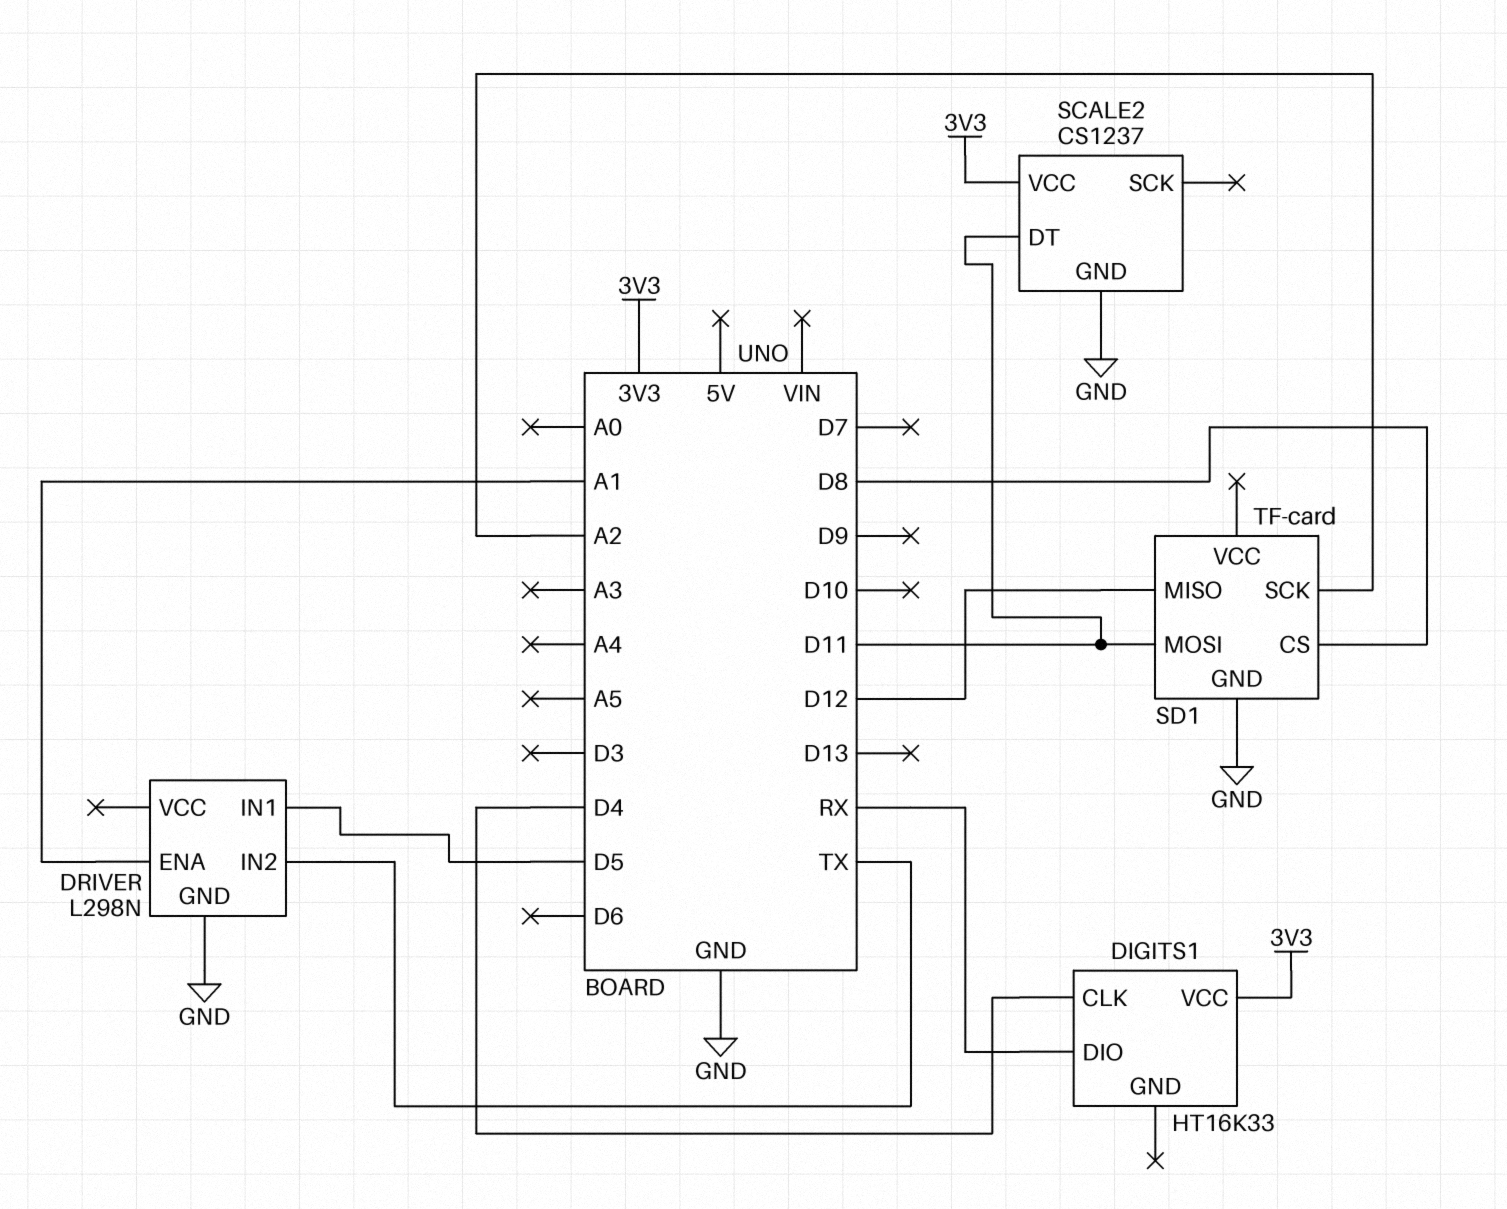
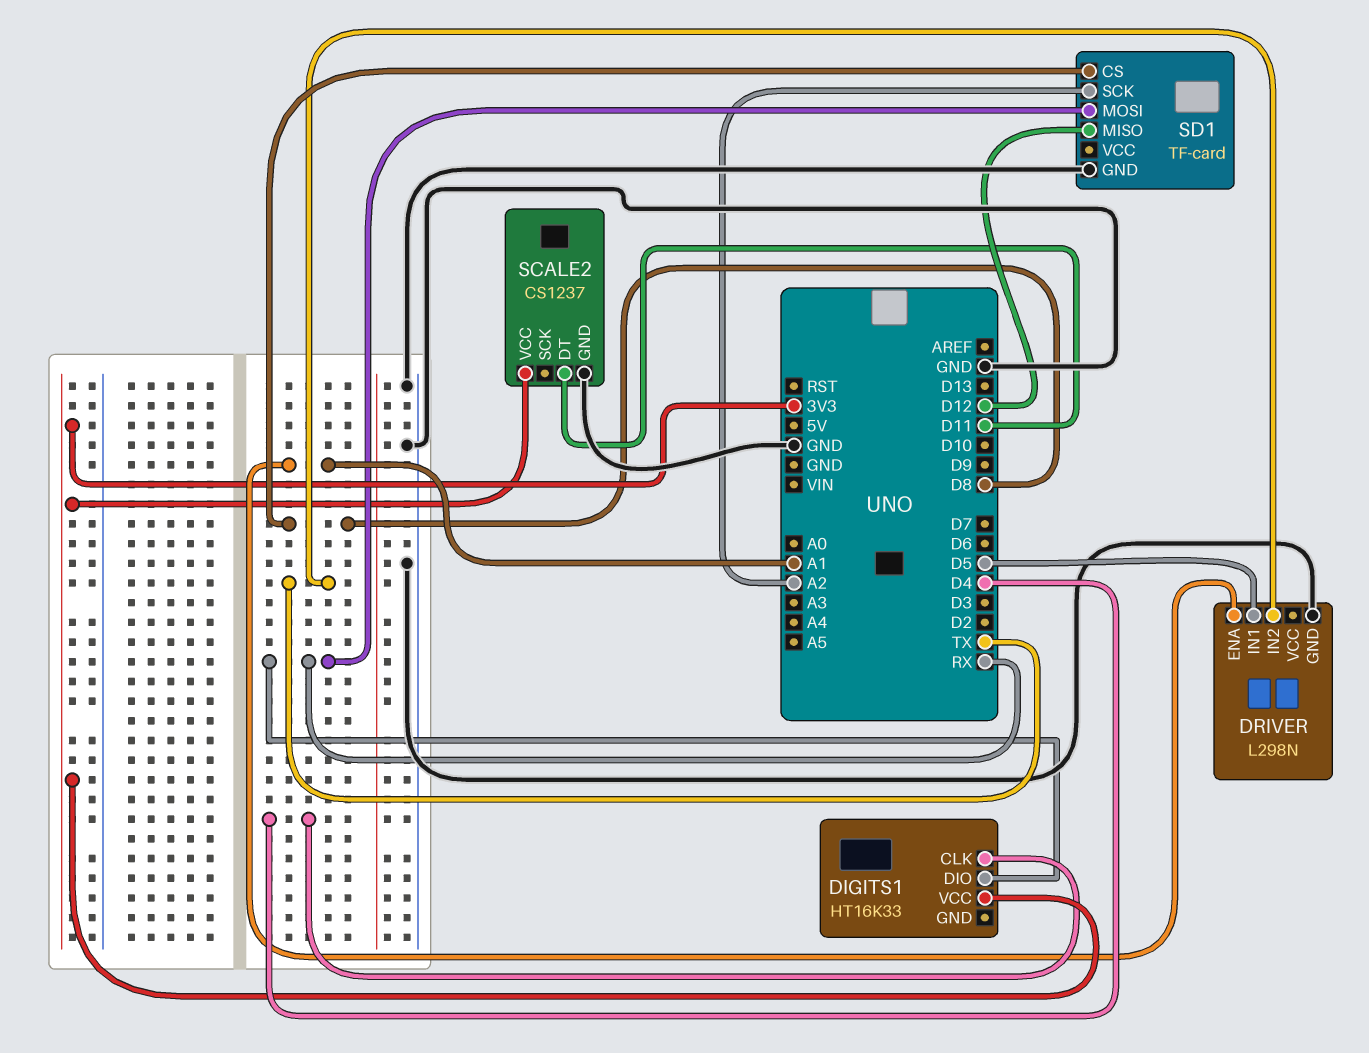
SD1 pin MOSI: D11 -> RX

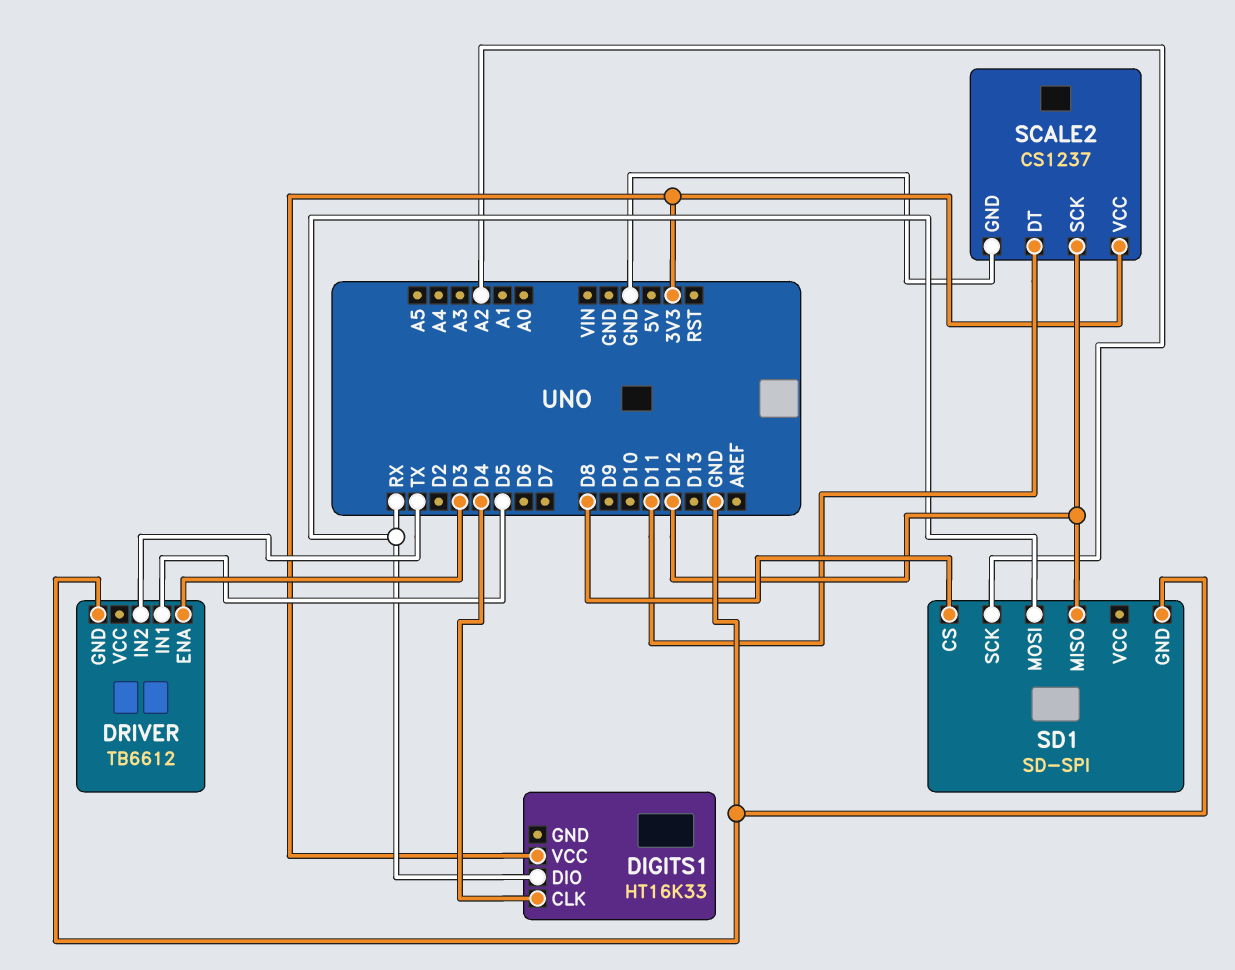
DRIVER: L298N -> TB6612
DRIVER pin ENA: A1 -> D3
SCALE2 pin SCK: none -> D12
SD1: TF-card -> SD-SPI

